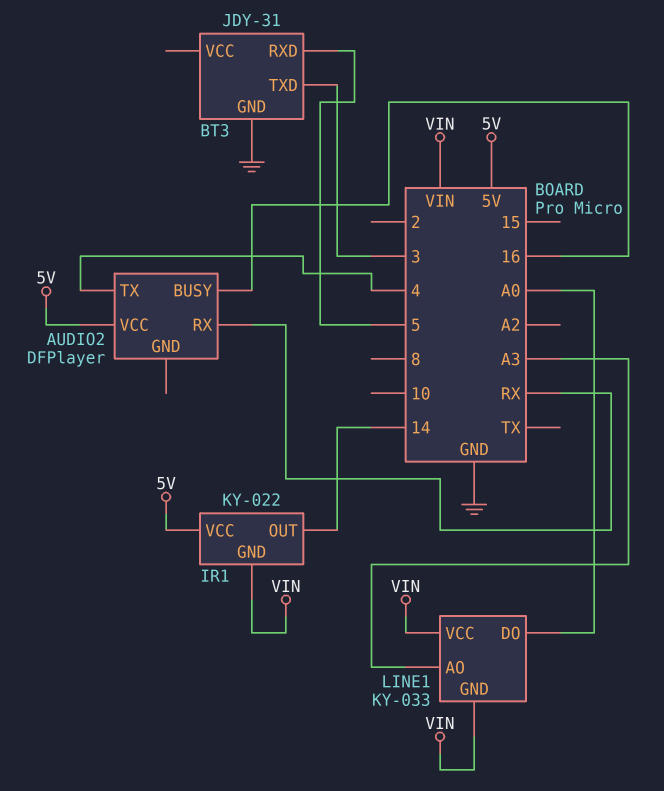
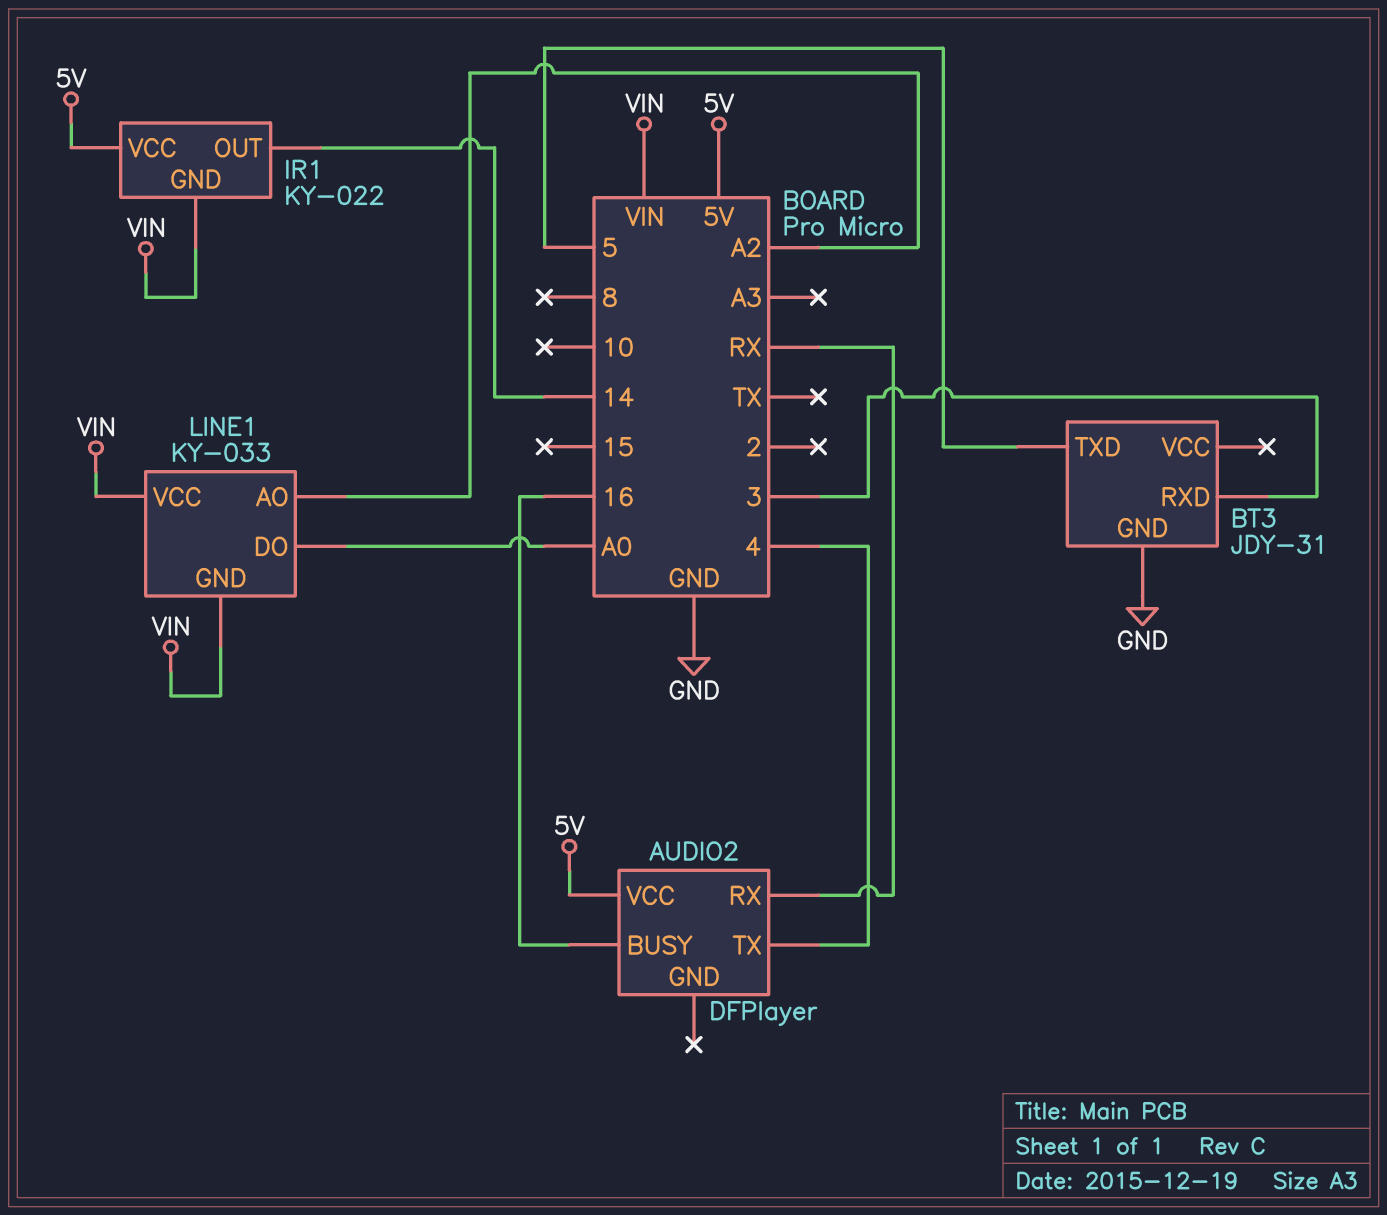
BT3 pin RXD: 5 -> 3
BT3 pin TXD: 3 -> 5
LINE1 pin AO: A3 -> A2

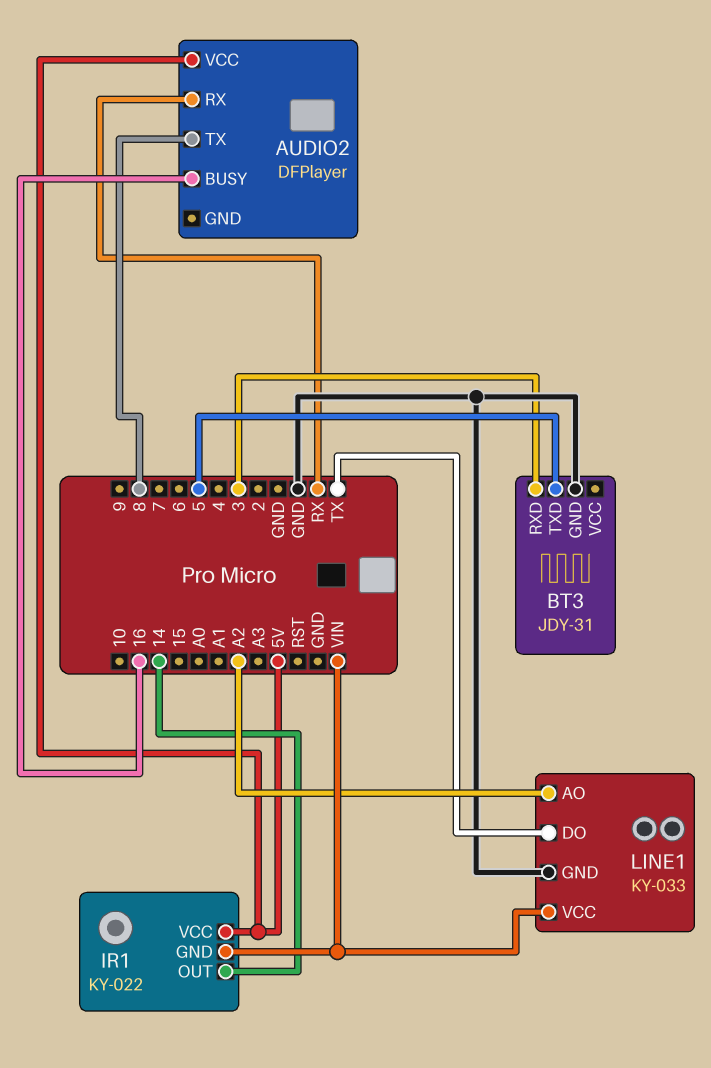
AUDIO2 pin TX: 4 -> 8
LINE1 pin DO: A0 -> TX
LINE1 pin GND: VIN -> GND

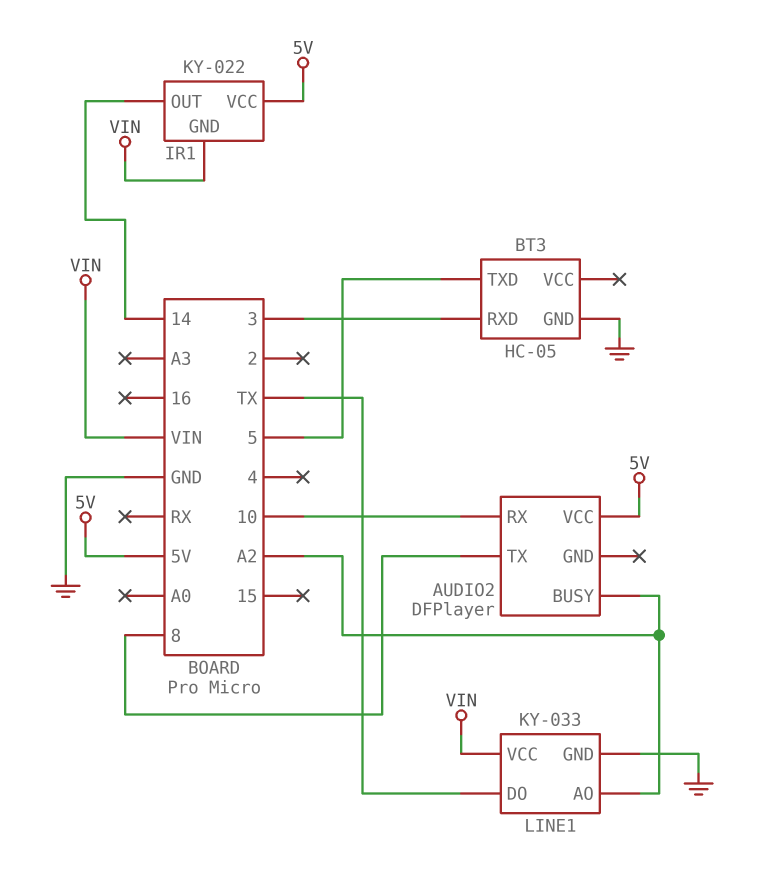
AUDIO2 pin BUSY: 16 -> A2
AUDIO2 pin RX: RX -> 10
BT3: JDY-31 -> HC-05

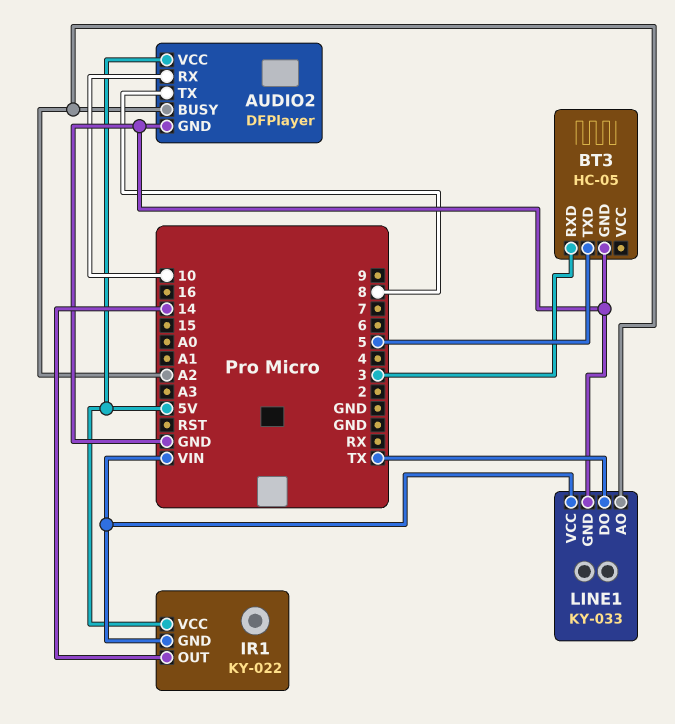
AUDIO2 pin GND: none -> GND

